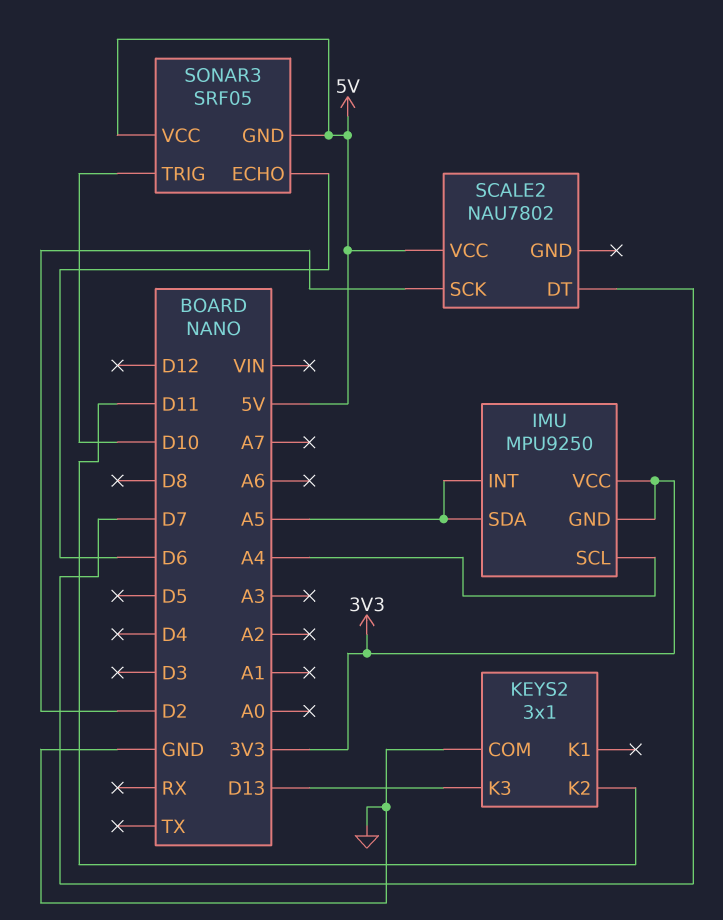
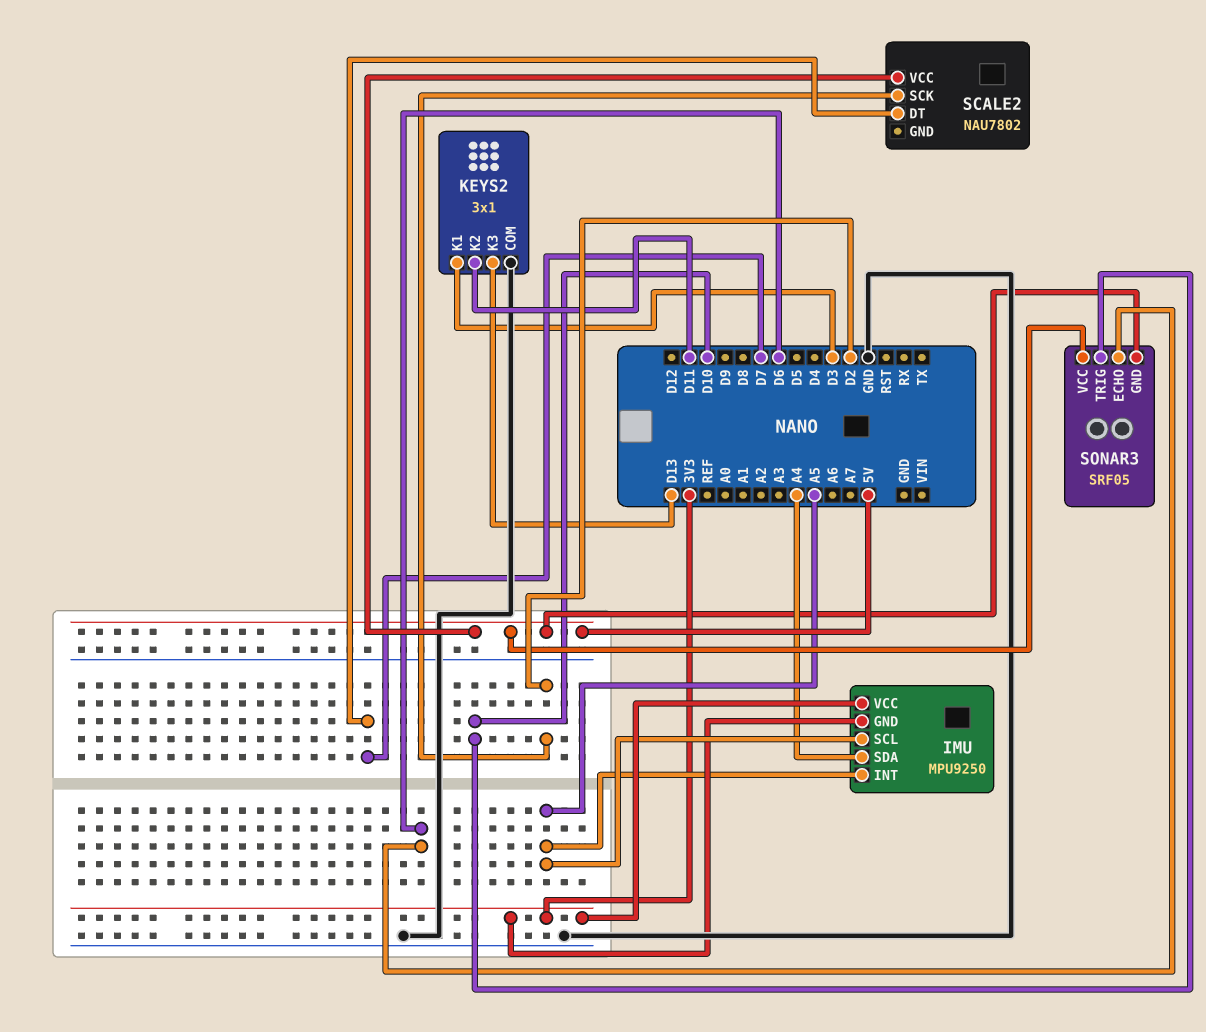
IMU pin SCL: A4 -> A5
IMU pin SDA: A5 -> A4
KEYS2 pin K1: none -> D3

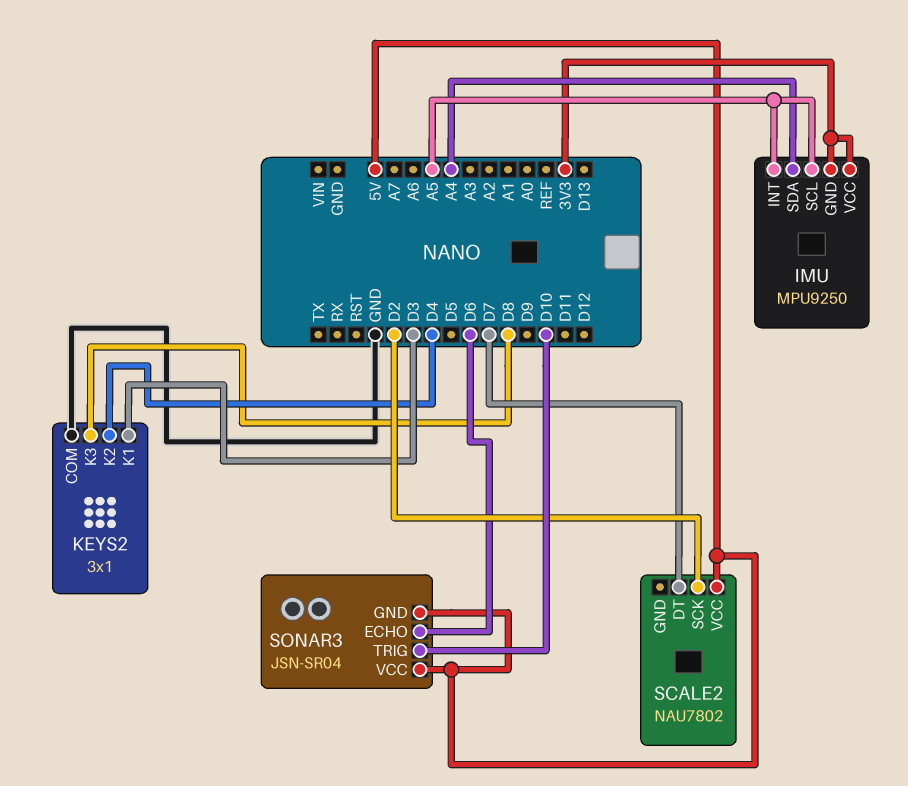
KEYS2 pin K2: D11 -> D4
KEYS2 pin K3: D13 -> D8
SONAR3: SRF05 -> JSN-SR04

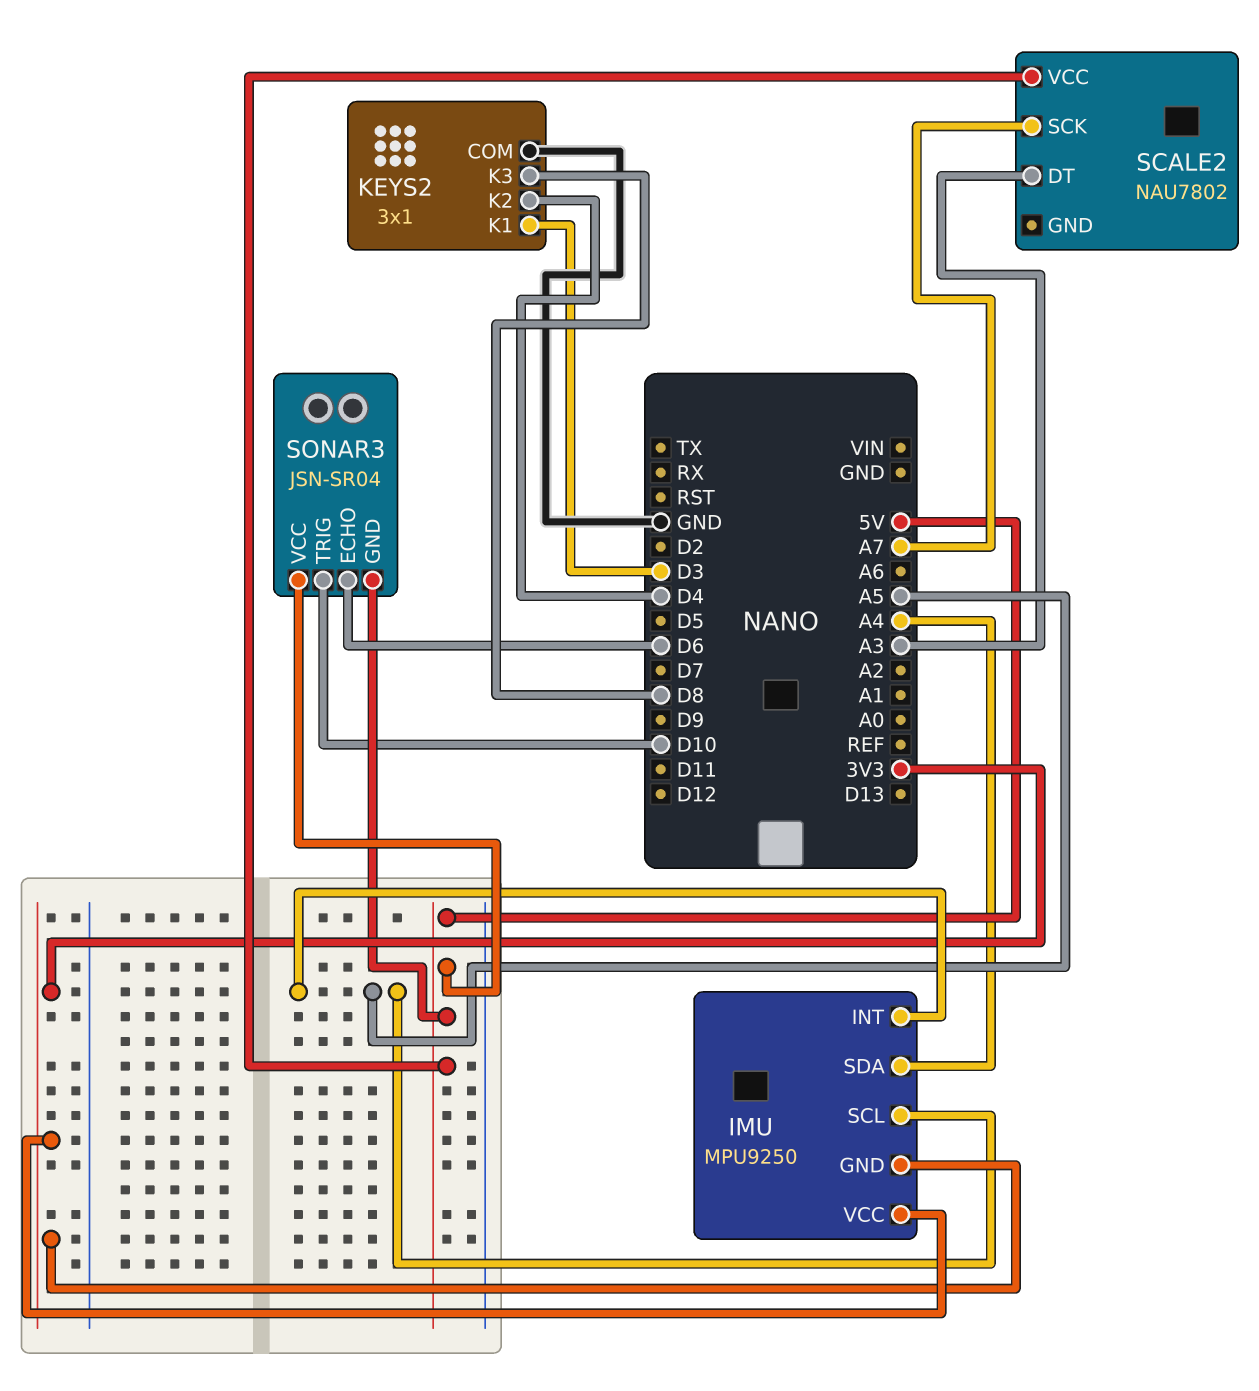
SCALE2 pin DT: D7 -> A3
SCALE2 pin SCK: D2 -> A7

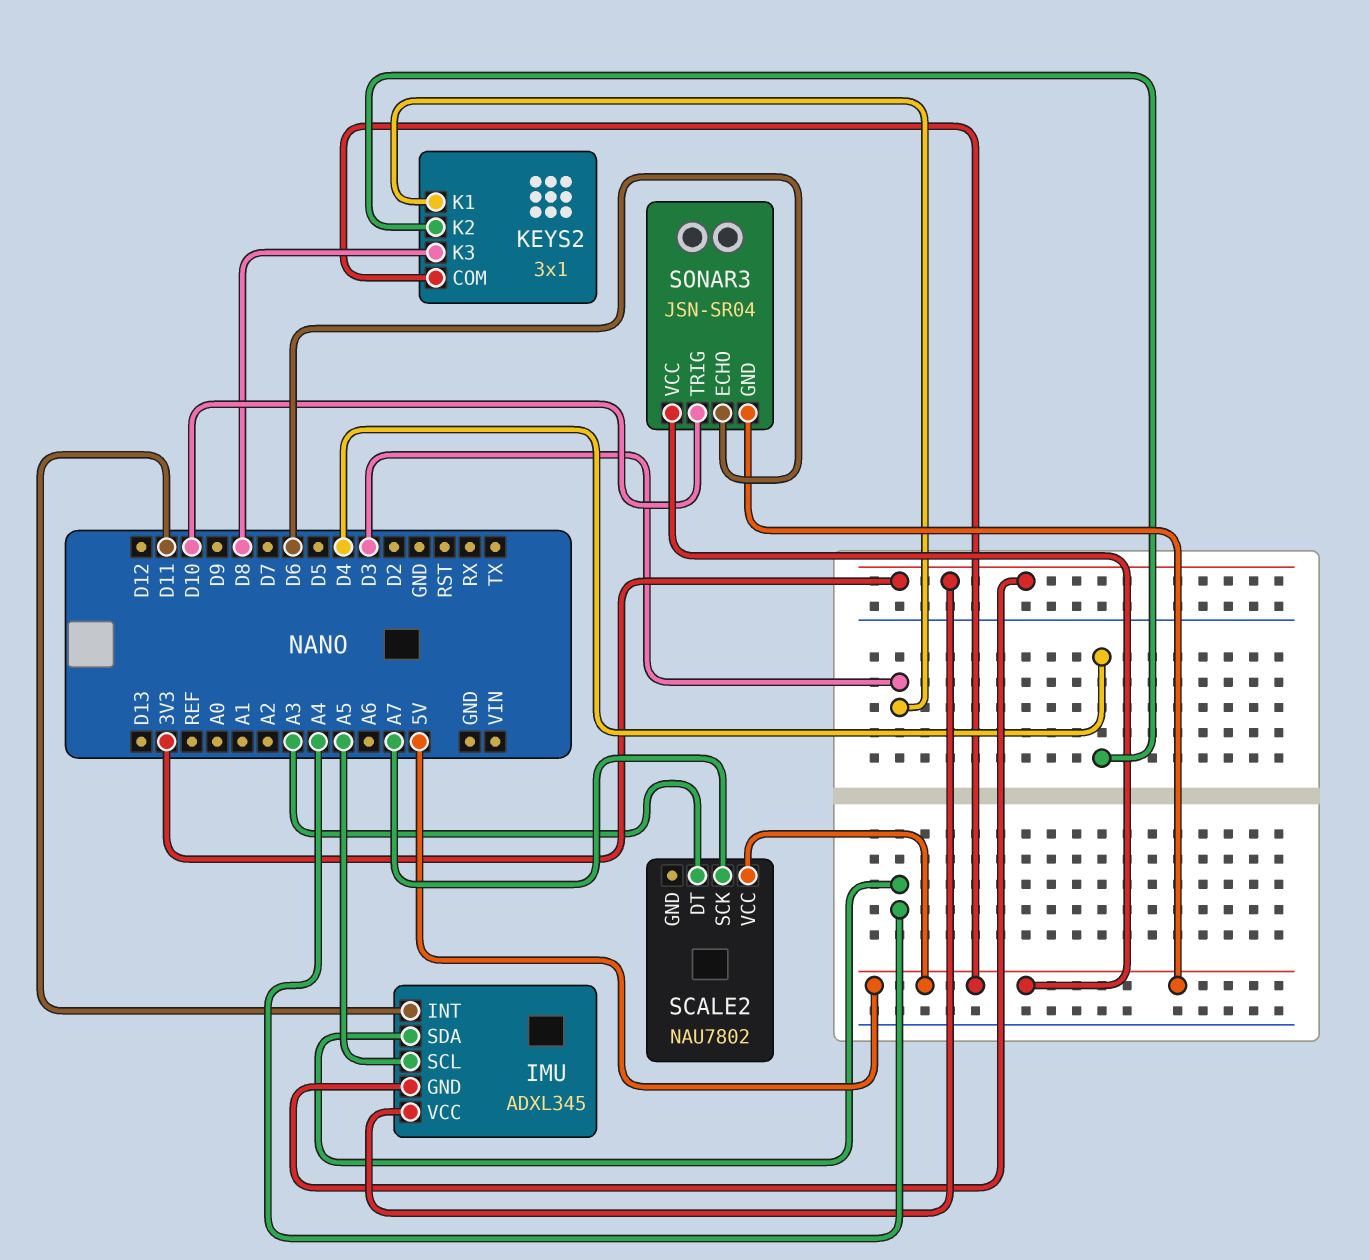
IMU: MPU9250 -> ADXL345
IMU pin INT: A5 -> D11
KEYS2 pin COM: GND -> 5V

